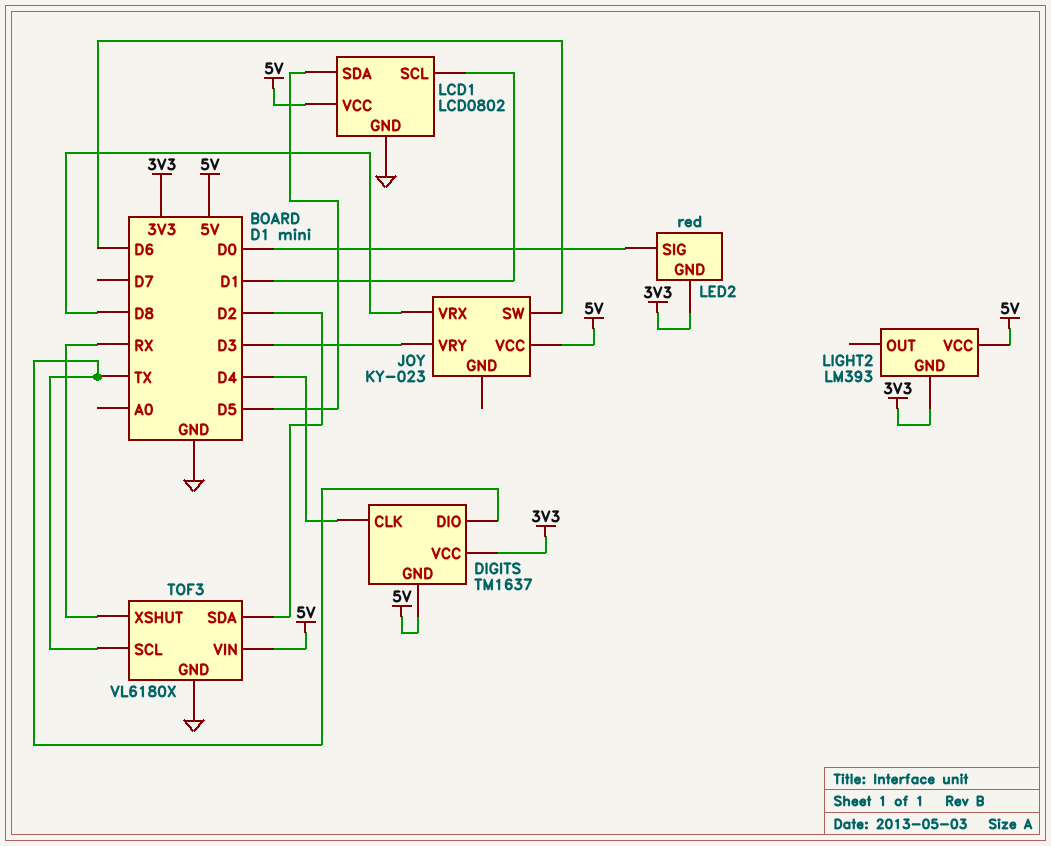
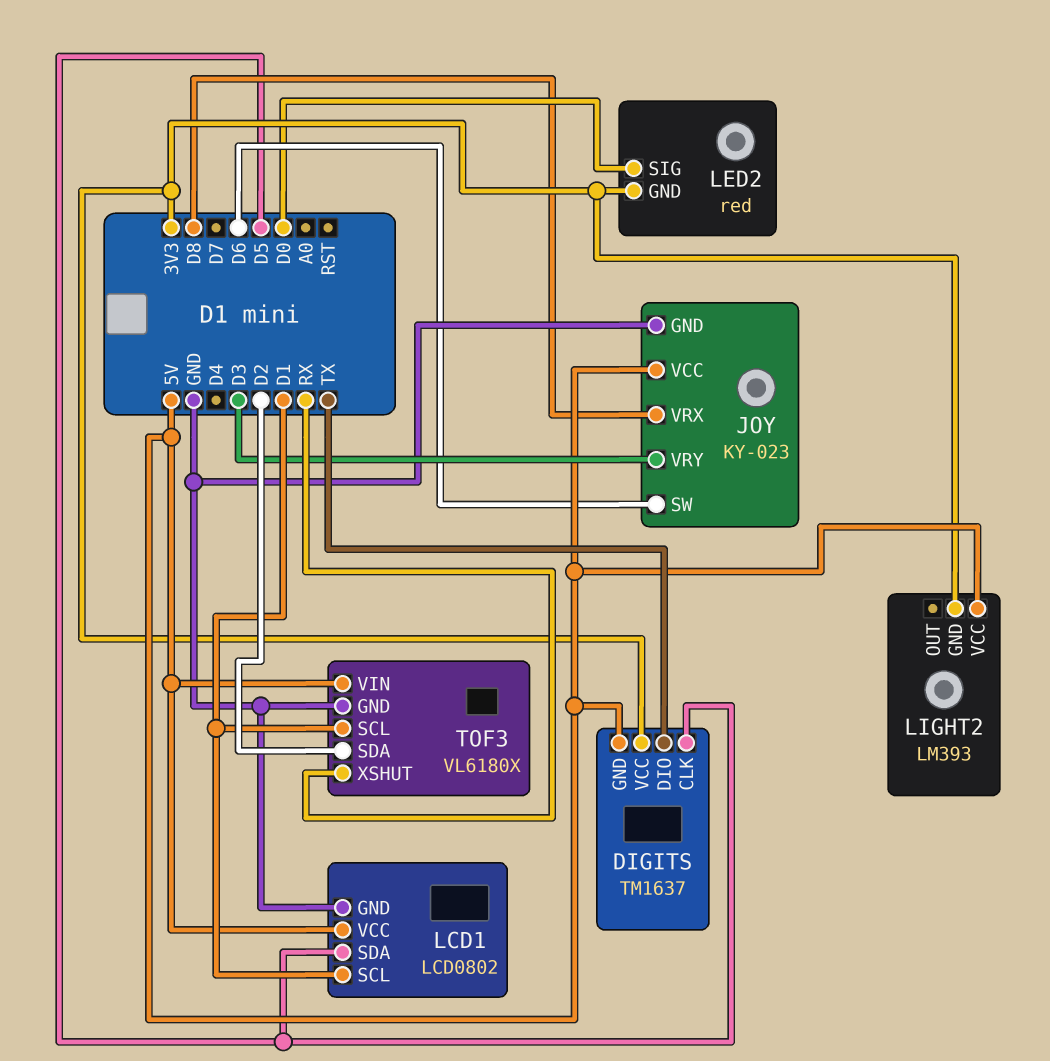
DIGITS pin CLK: D4 -> D5
JOY pin GND: none -> GND
TOF3 pin SCL: TX -> D1

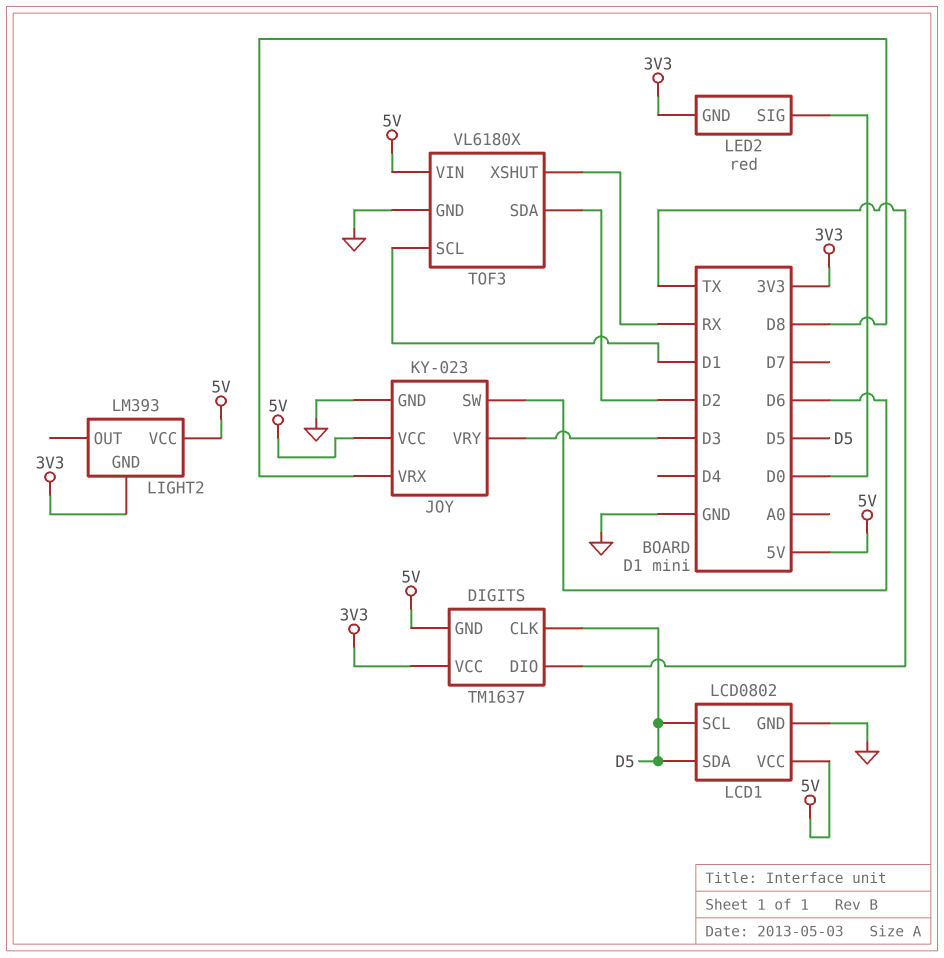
LCD1 pin SCL: D1 -> D5

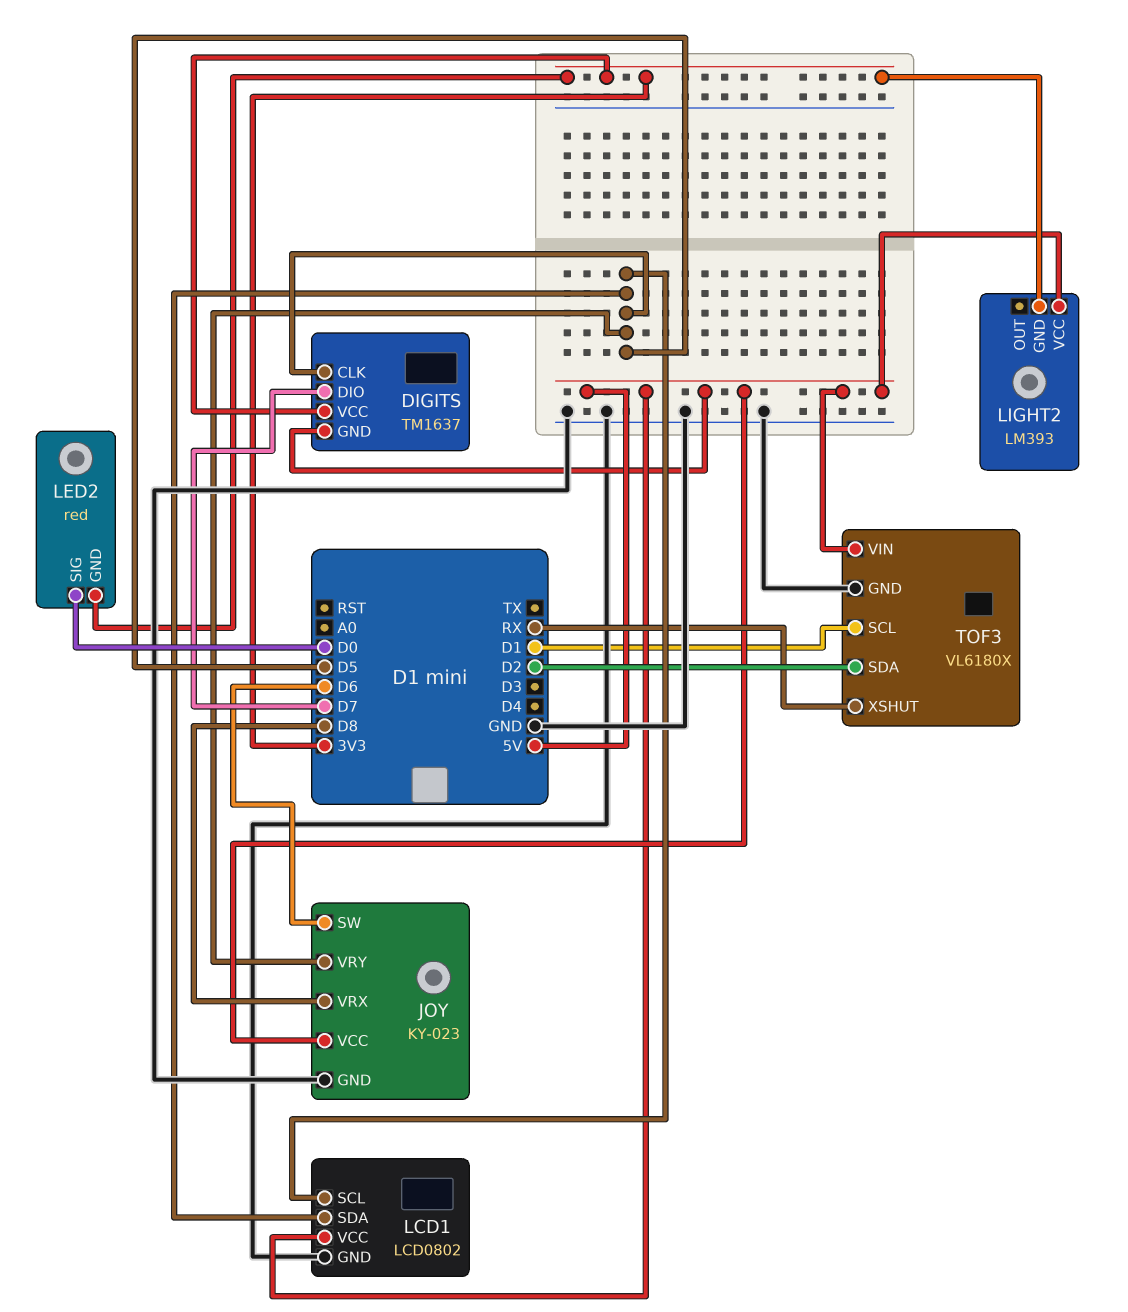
DIGITS pin DIO: TX -> D7
JOY pin VRY: D3 -> D5

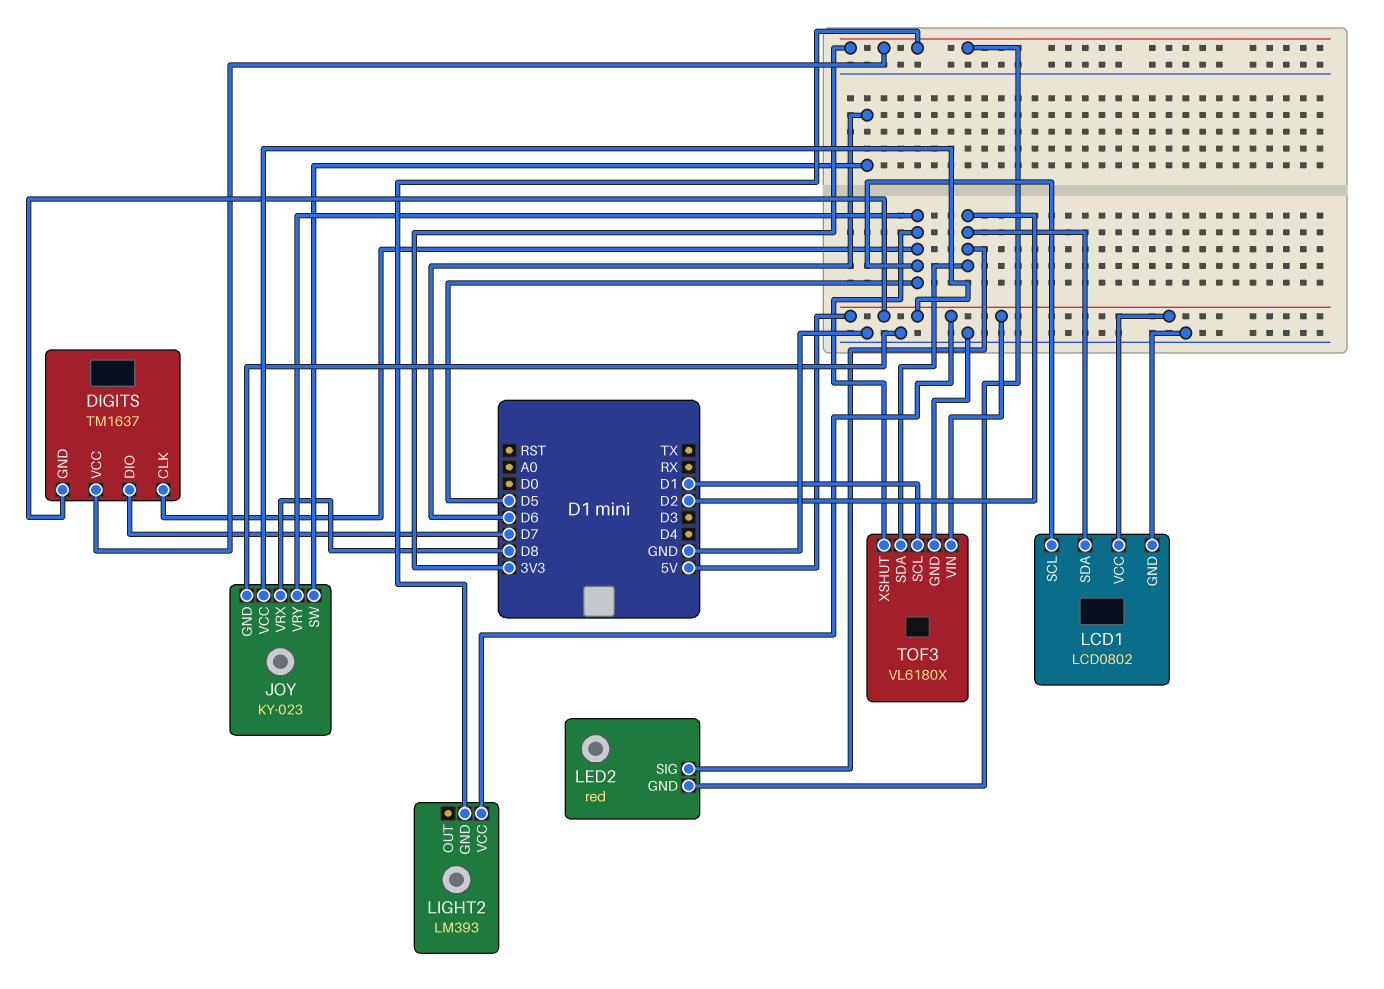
LCD1 pin SDA: D5 -> D2
LED2 pin SIG: D0 -> D2
TOF3 pin XSHUT: RX -> D5

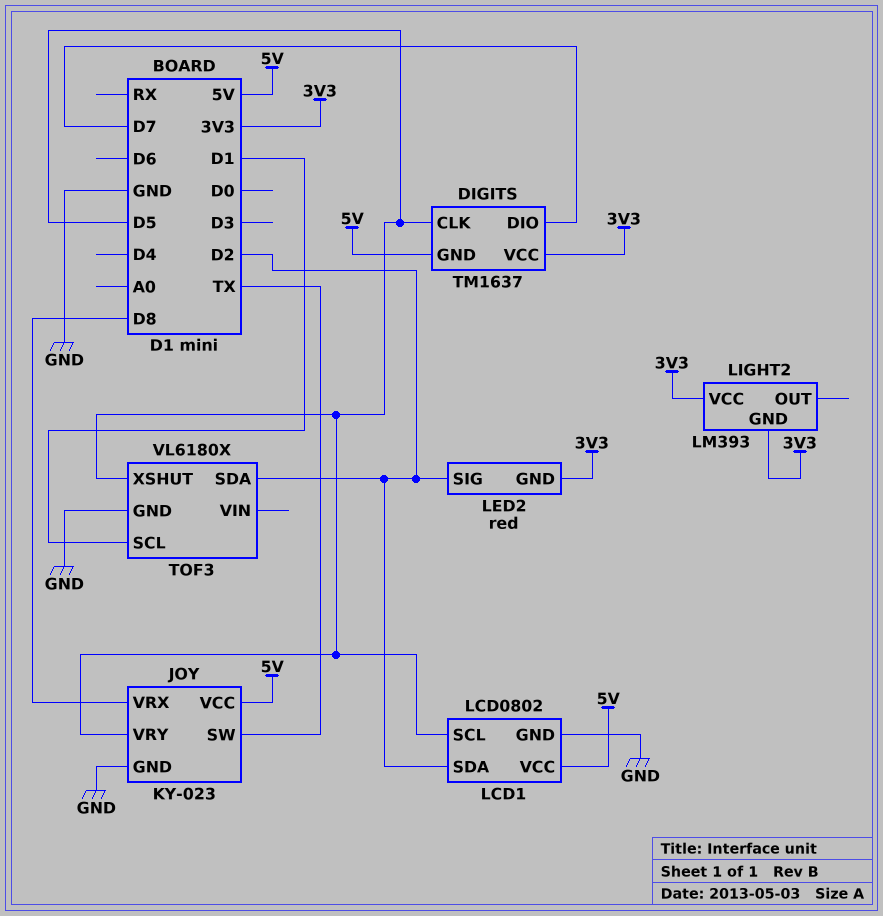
JOY pin SW: D6 -> TX
LIGHT2 pin VCC: 5V -> 3V3
TOF3 pin VIN: 5V -> none

